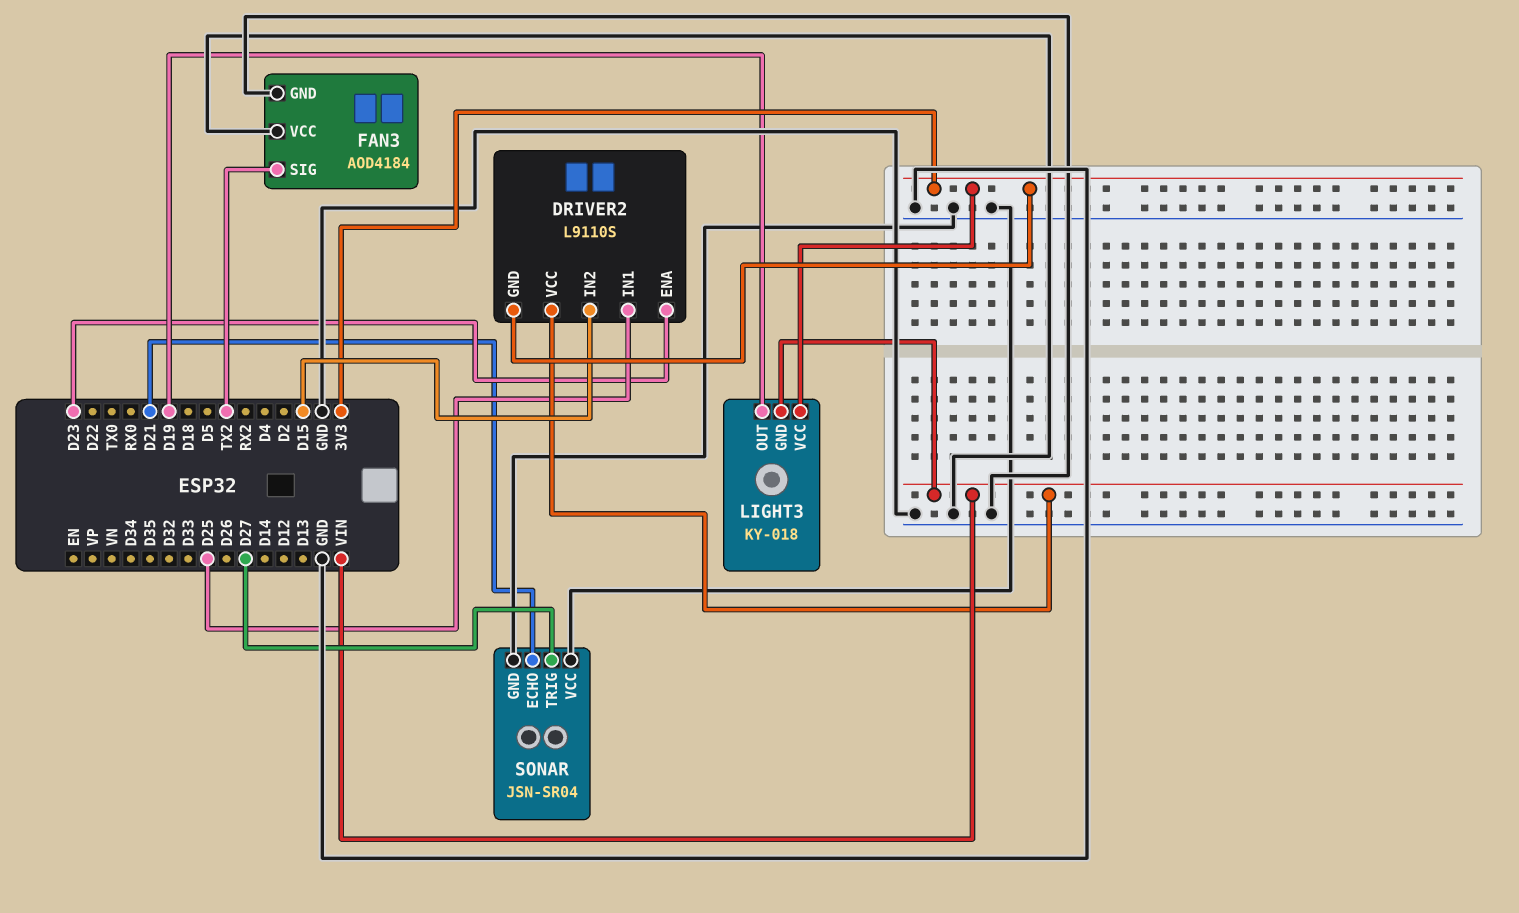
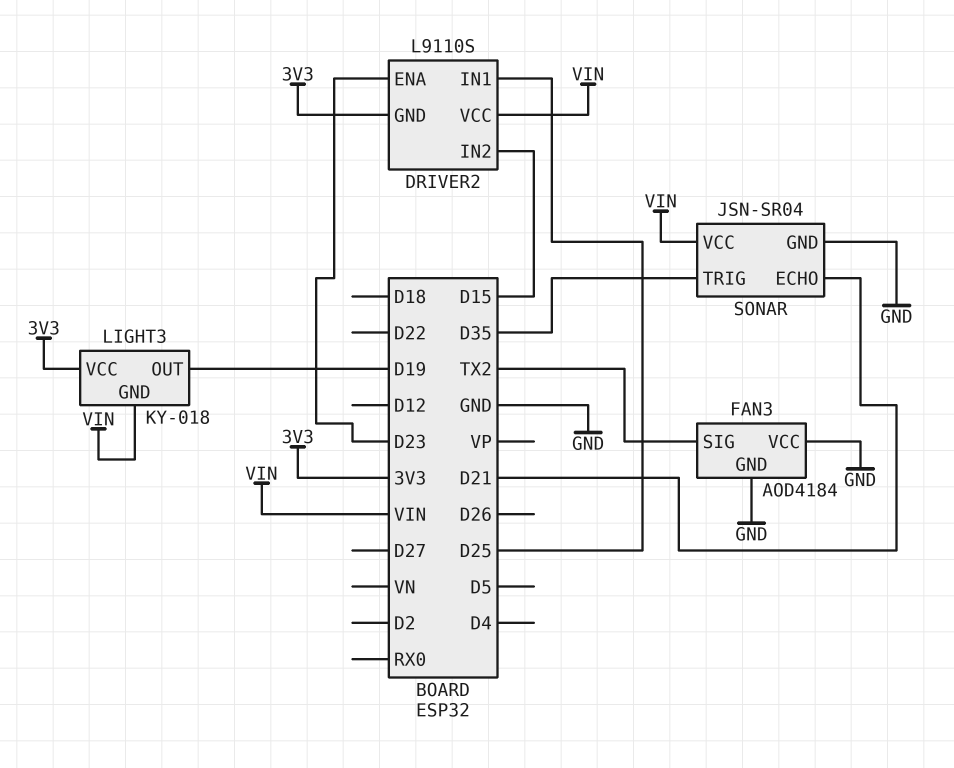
SONAR pin TRIG: D27 -> D35
SONAR pin VCC: GND -> VIN

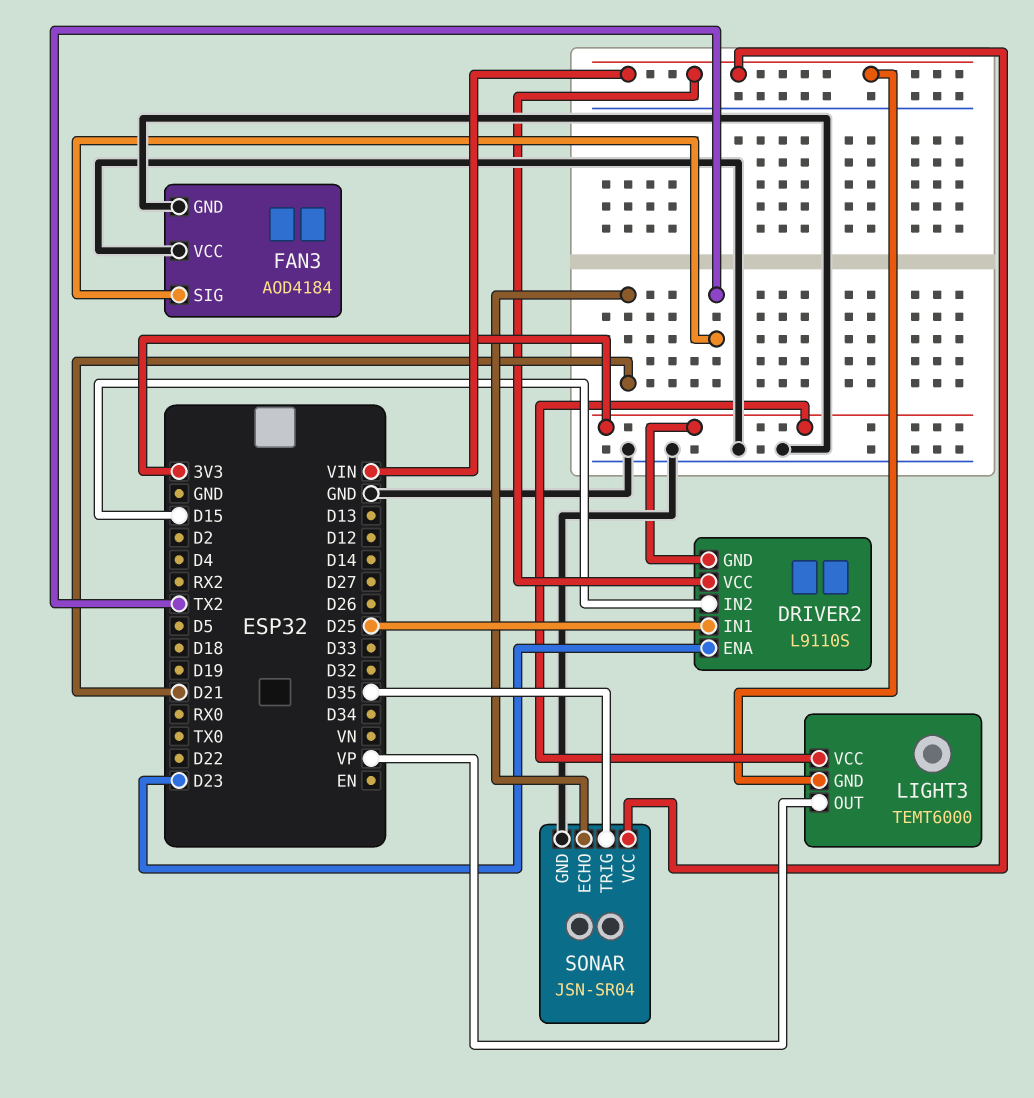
LIGHT3: KY-018 -> TEMT6000
LIGHT3 pin OUT: D19 -> VP

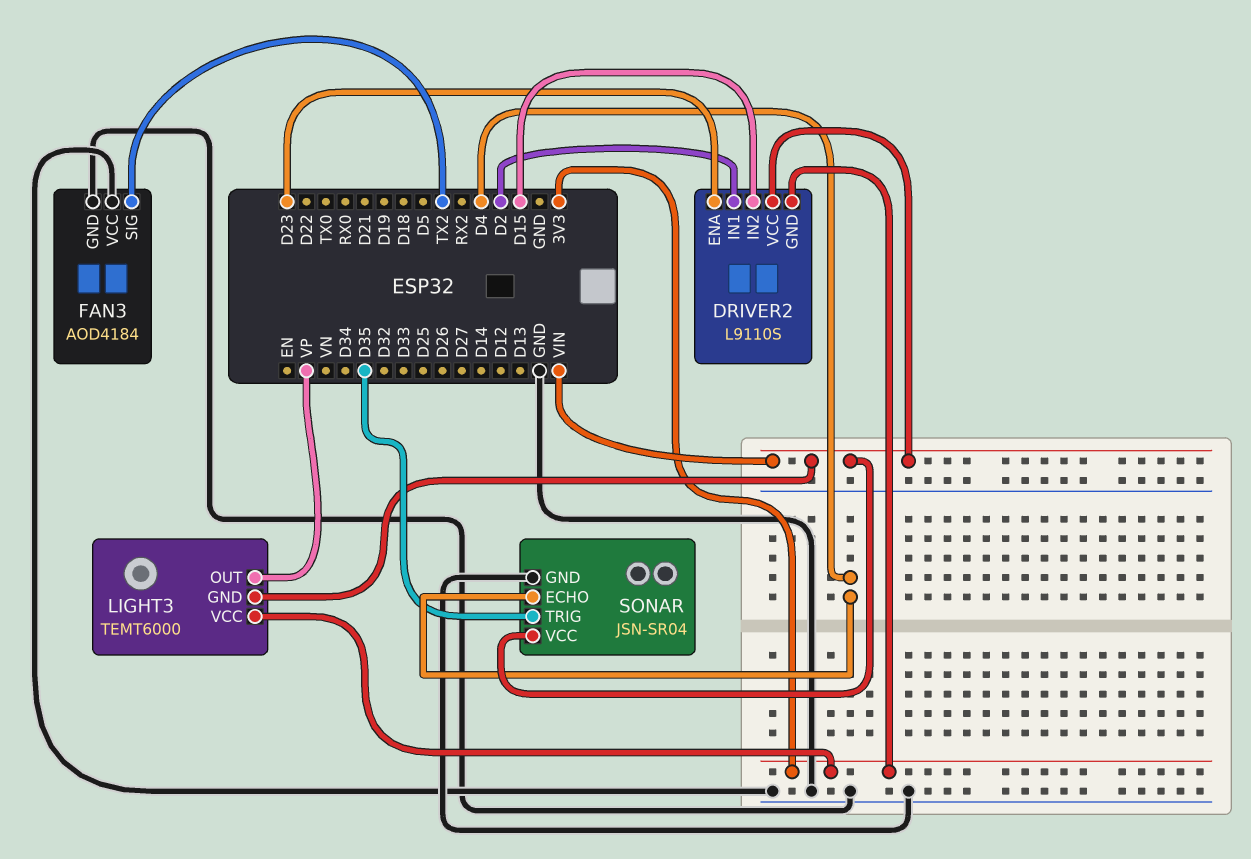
DRIVER2 pin IN1: D25 -> D2
SONAR pin ECHO: D21 -> D4

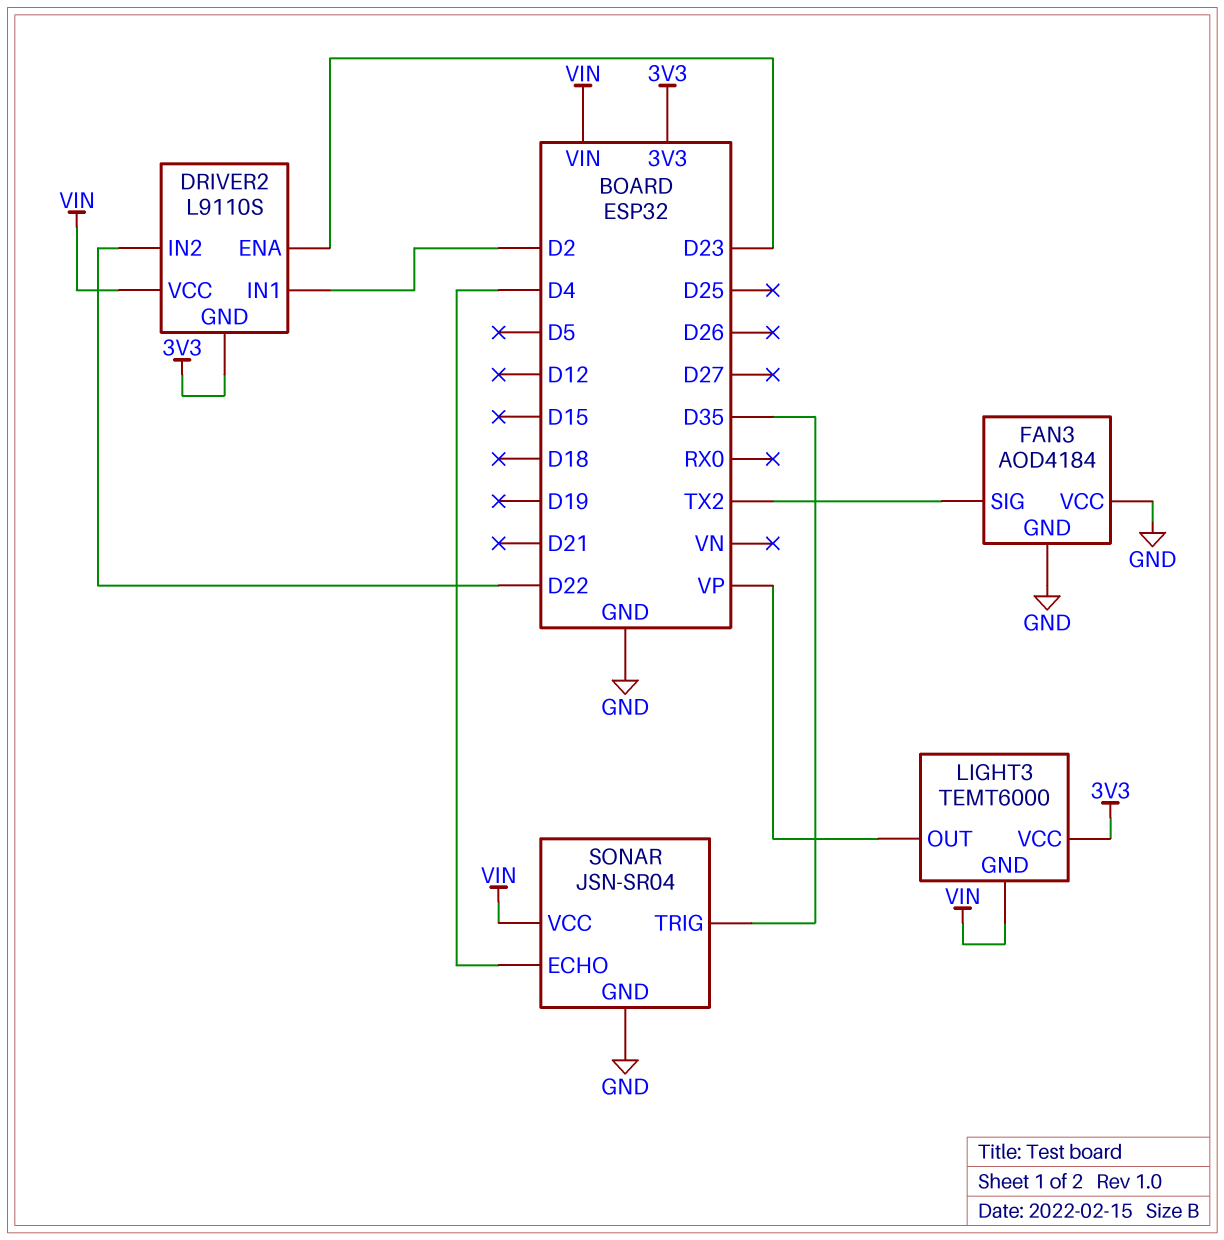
DRIVER2 pin IN2: D15 -> D22

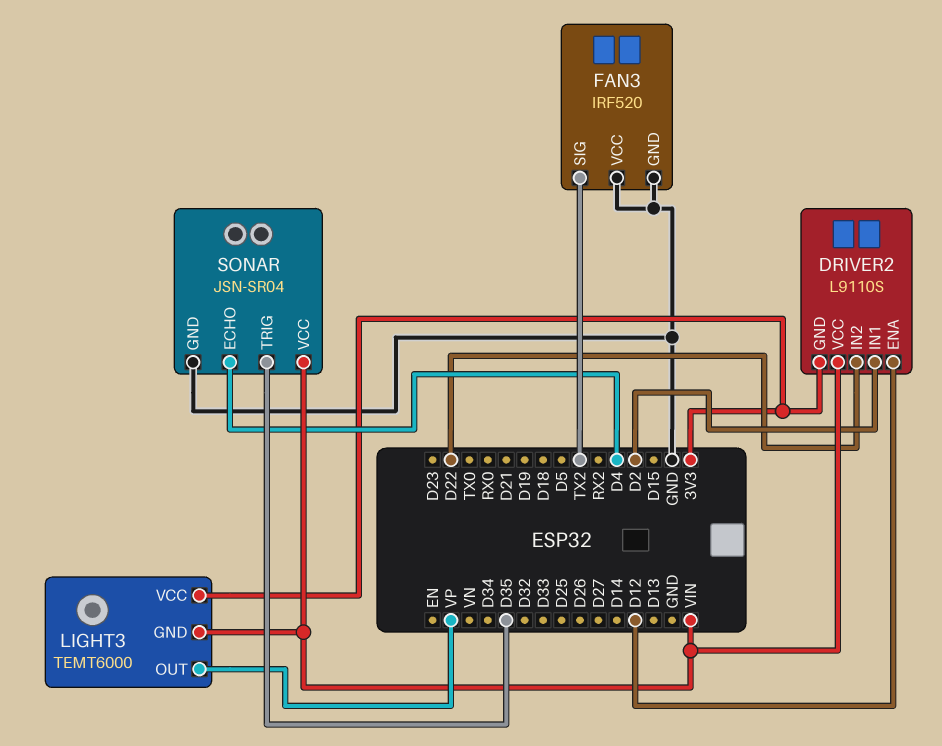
DRIVER2 pin ENA: D23 -> D12
FAN3: AOD4184 -> IRF520

